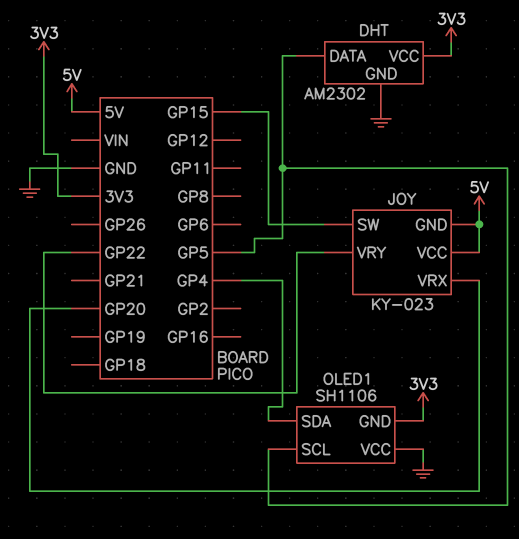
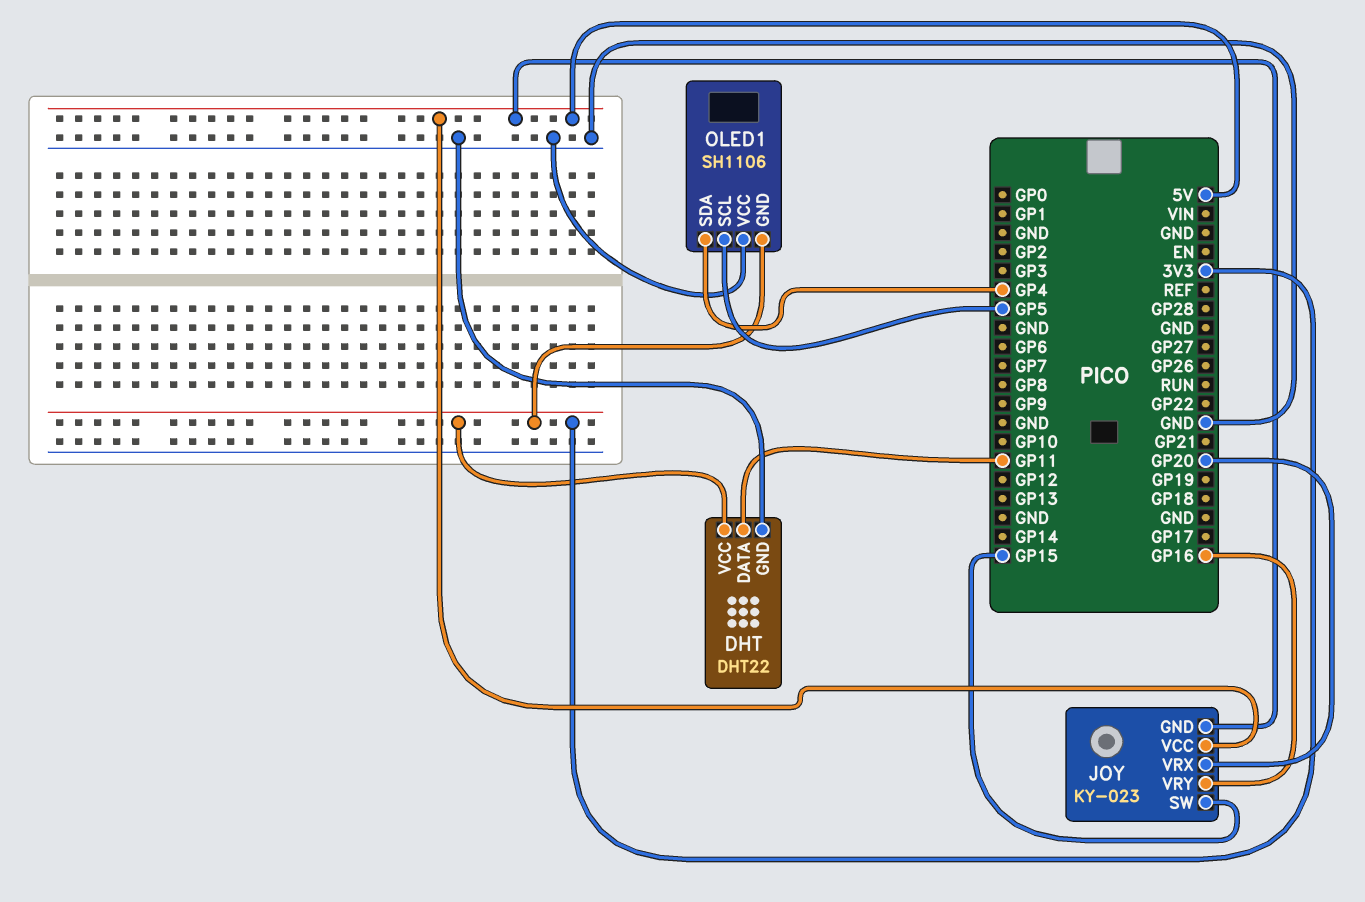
DHT: AM2302 -> DHT22
DHT pin DATA: GP5 -> GP11
JOY pin VRY: GP22 -> GP16

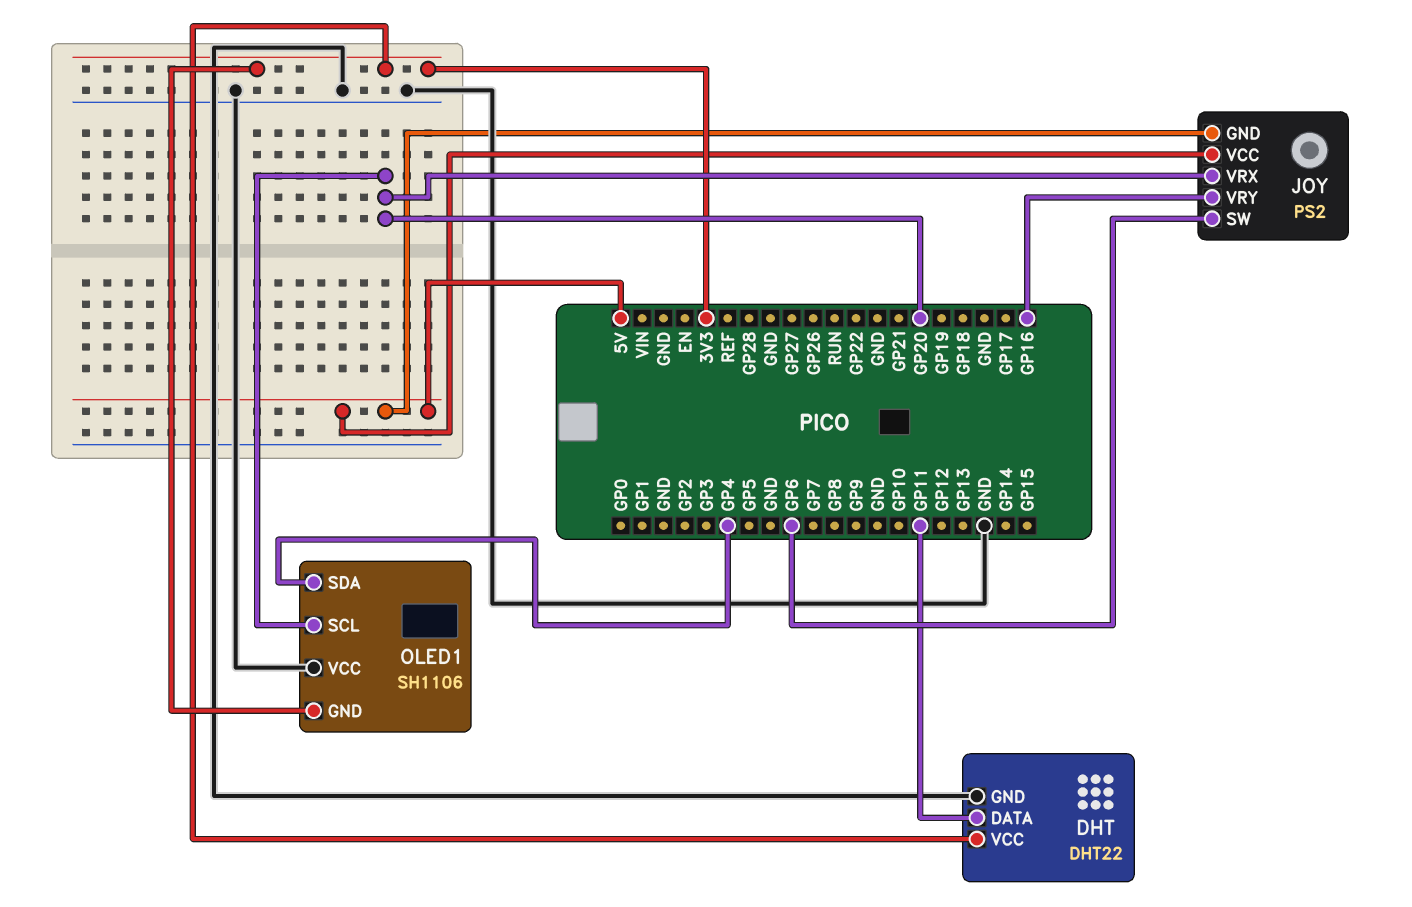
JOY: KY-023 -> PS2
JOY pin SW: GP15 -> GP6
OLED1 pin SCL: GP5 -> GP20

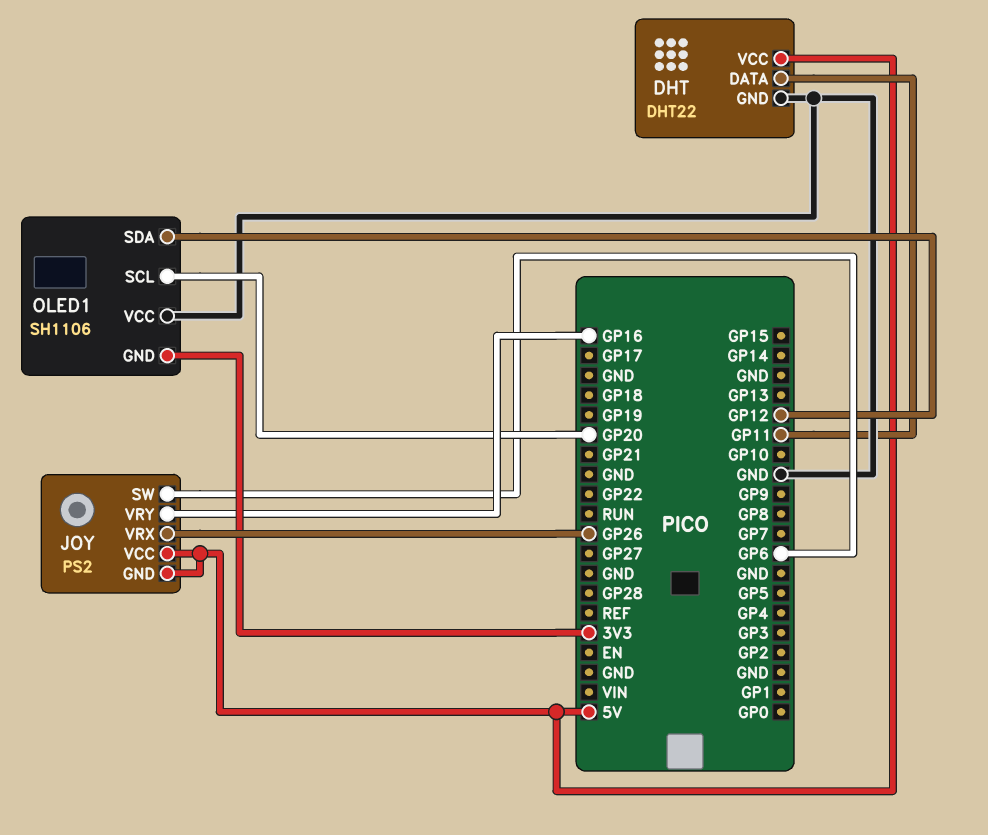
DHT pin VCC: 3V3 -> 5V
JOY pin VRX: GP20 -> GP26
OLED1 pin SDA: GP4 -> GP12

